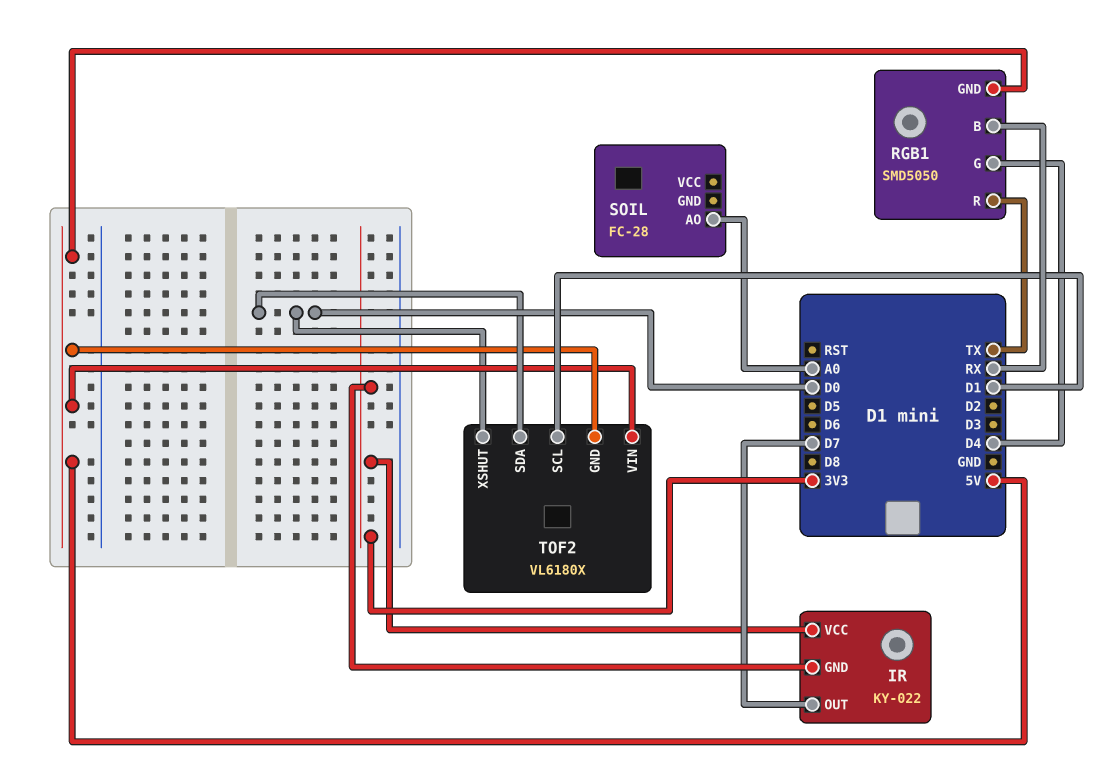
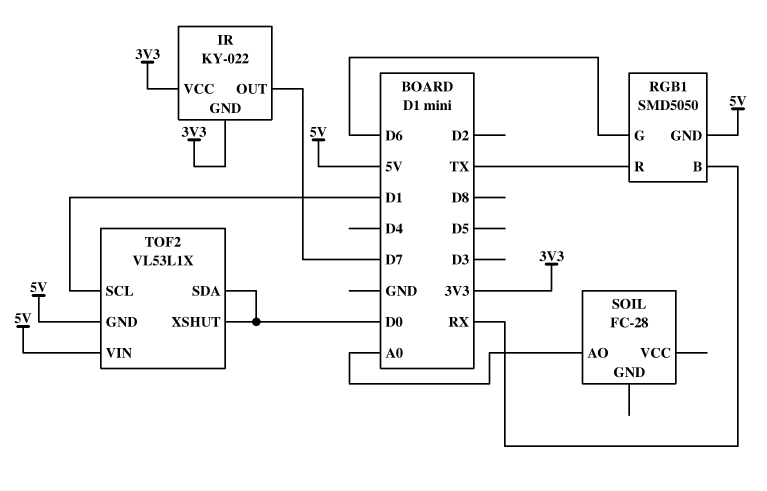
RGB1 pin G: D4 -> D6
TOF2: VL6180X -> VL53L1X

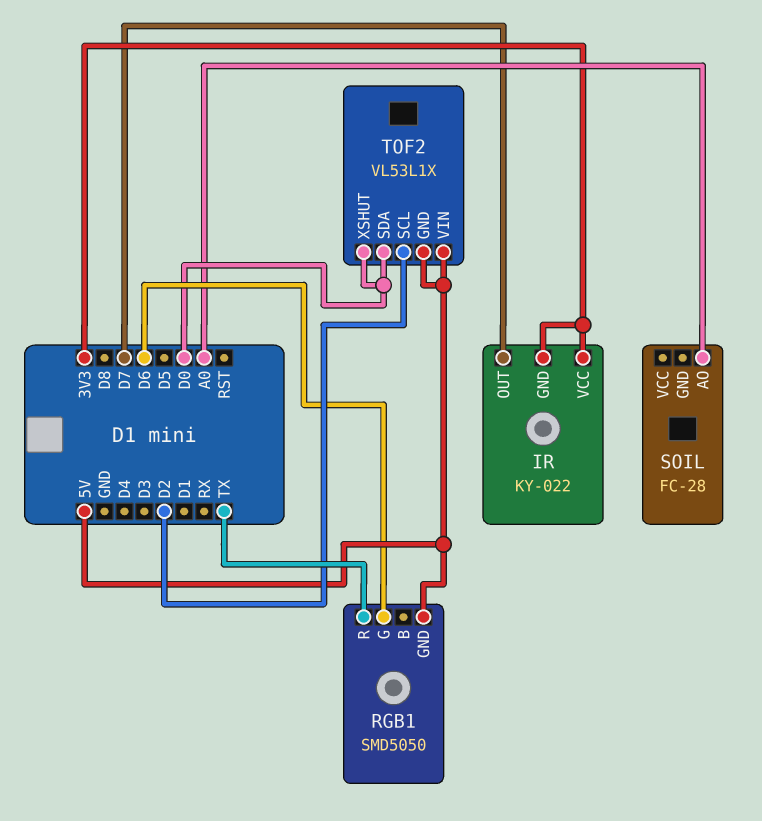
RGB1 pin B: RX -> none
TOF2 pin SCL: D1 -> D2

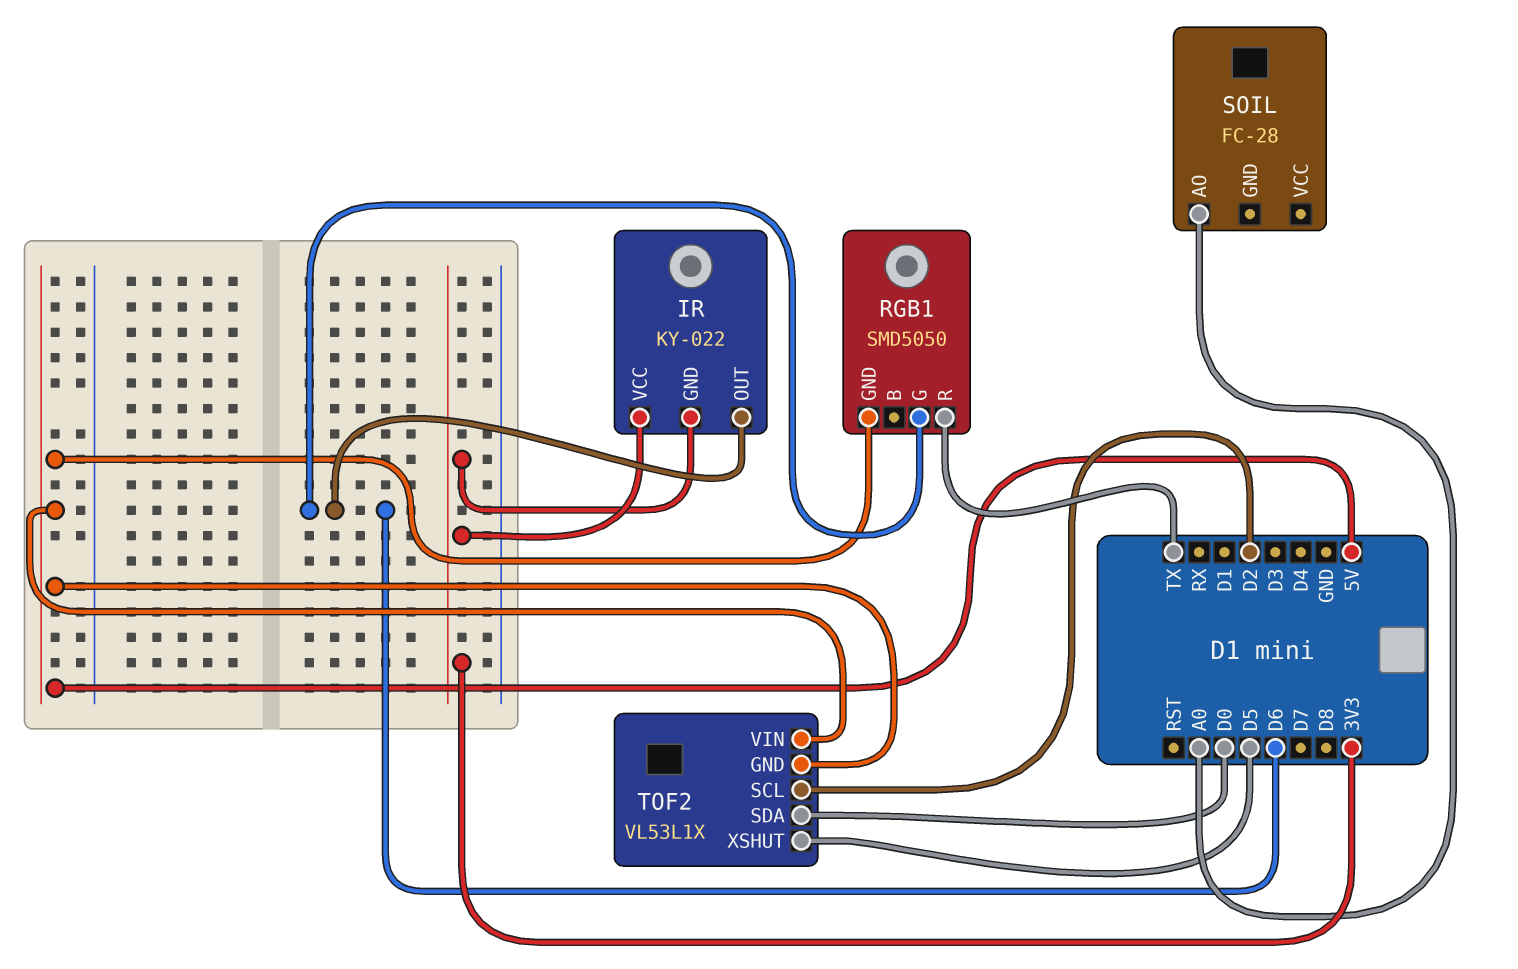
IR pin OUT: D7 -> D6
TOF2 pin XSHUT: D0 -> D5

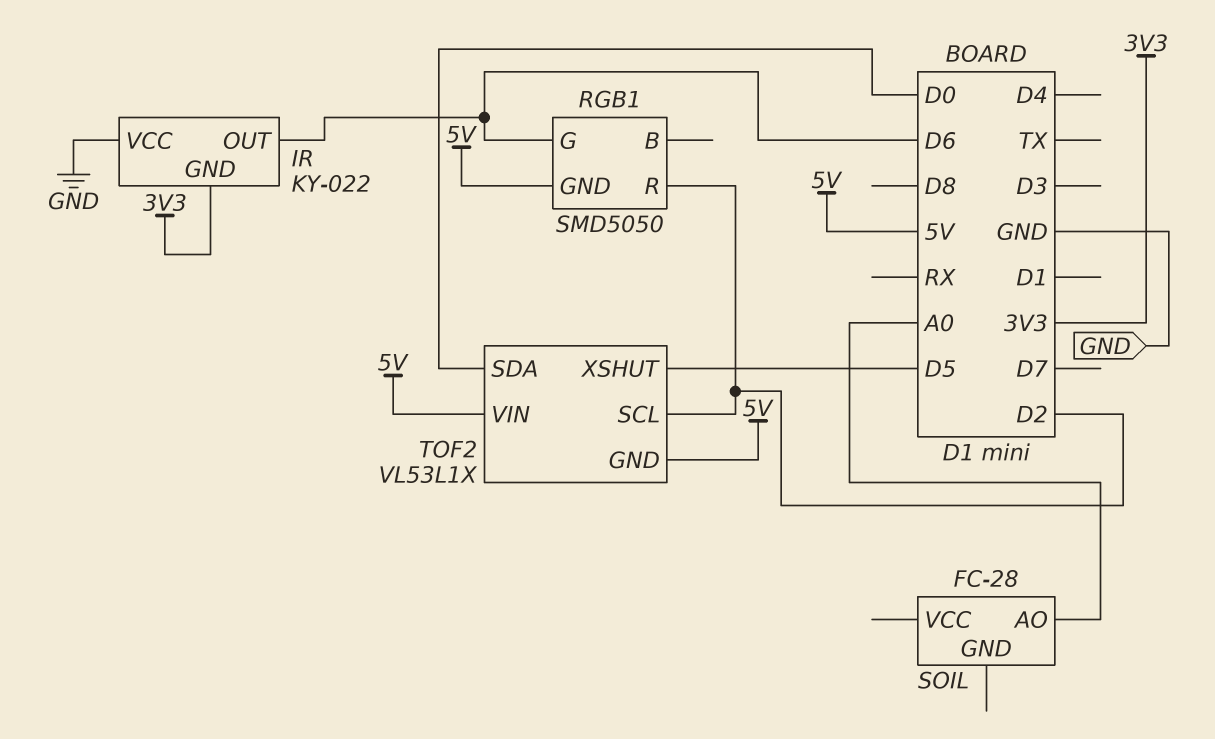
IR pin VCC: 3V3 -> GND
RGB1 pin R: TX -> D2

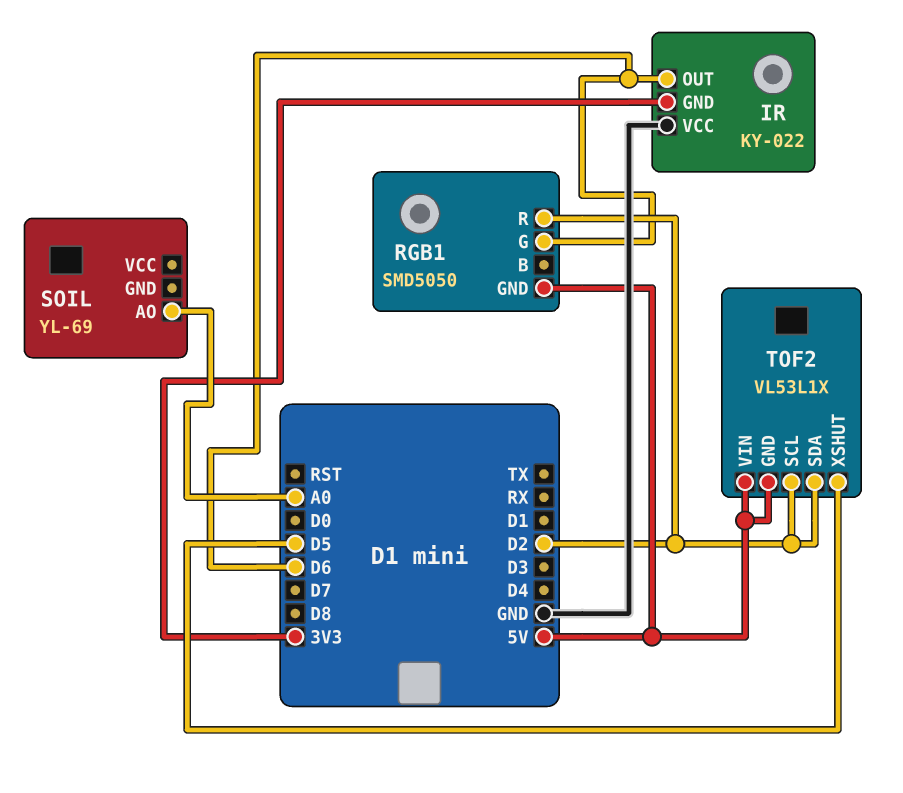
SOIL: FC-28 -> YL-69
TOF2 pin SDA: D0 -> D2

